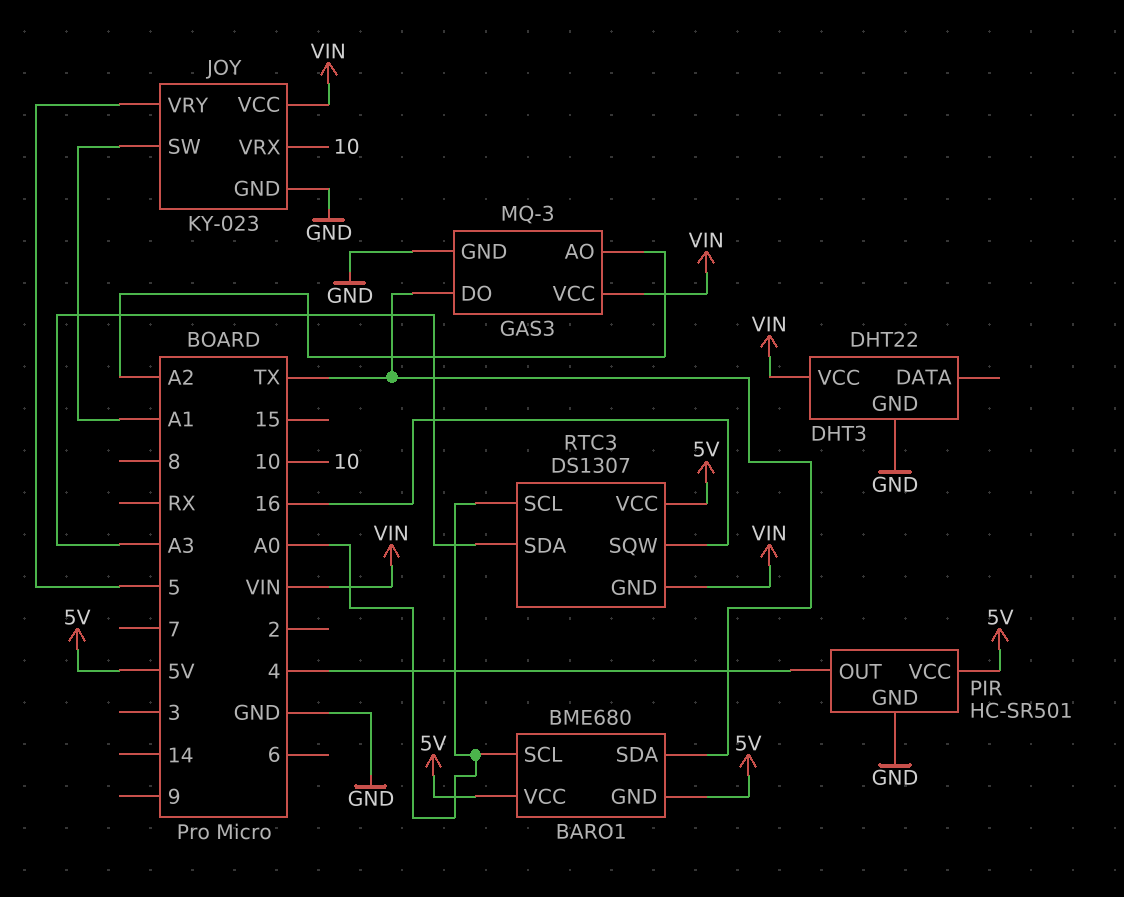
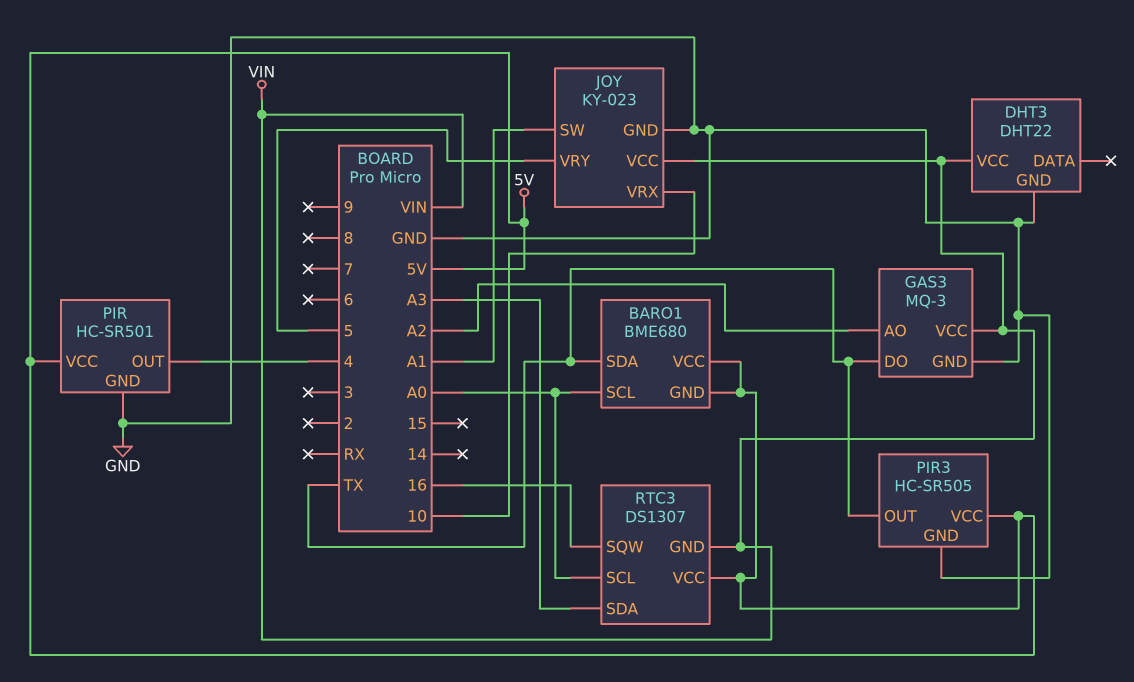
PIR3: none -> HC-SR505
PIR3 pin GND: none -> GND
PIR3 pin OUT: none -> TX
PIR3 pin VCC: none -> 5V

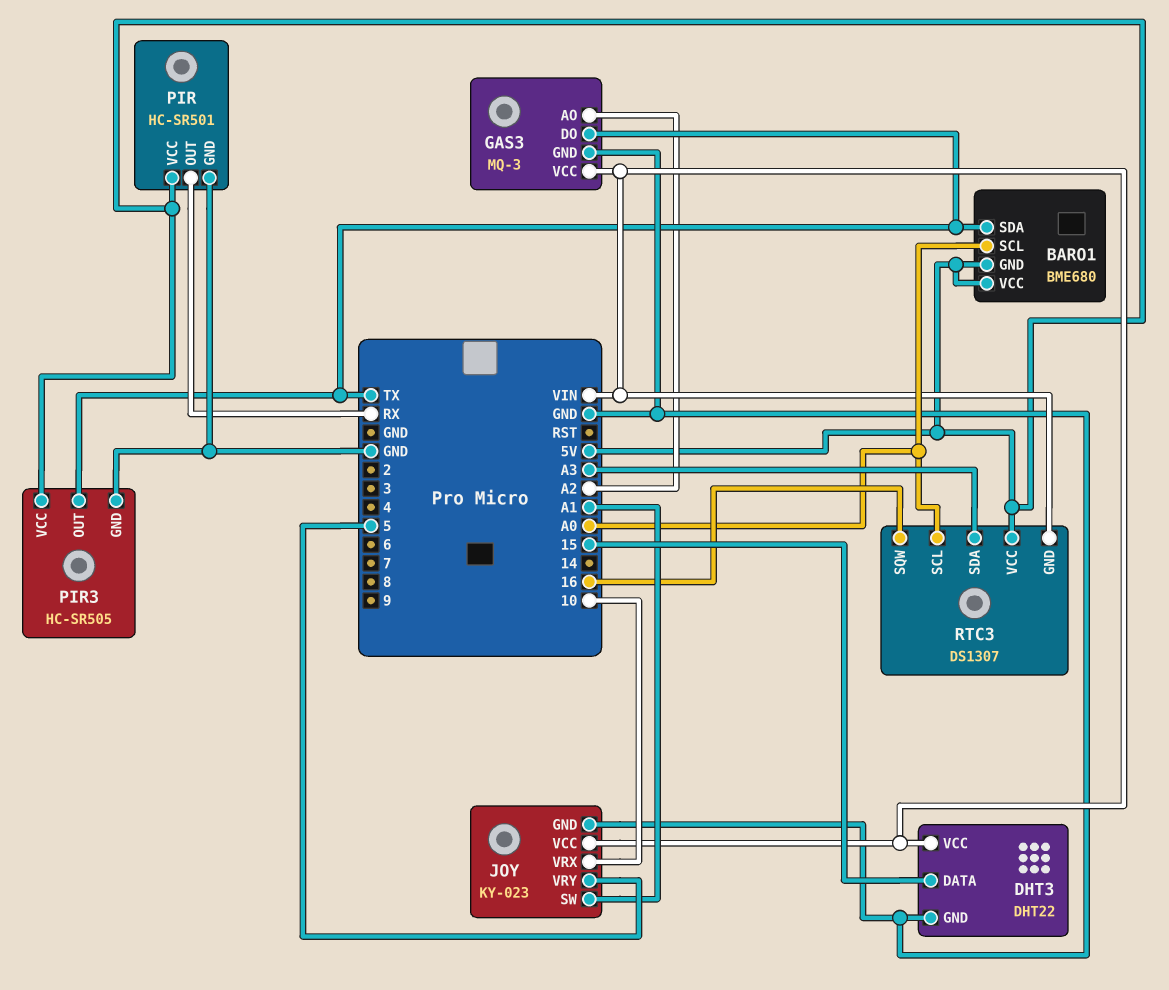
DHT3 pin DATA: none -> 15
PIR pin OUT: 4 -> RX

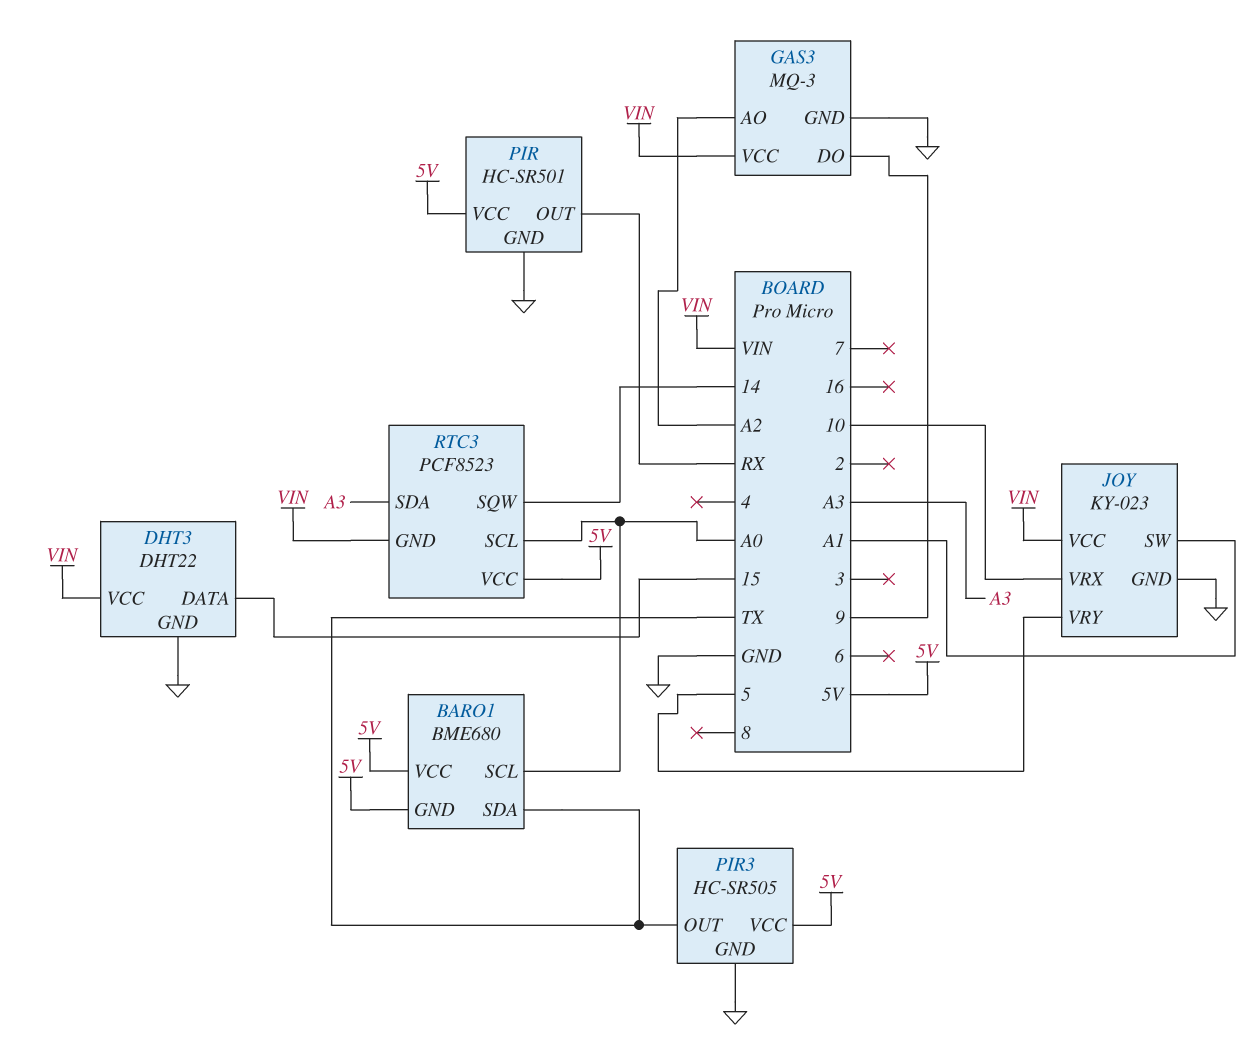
GAS3 pin DO: TX -> 9
RTC3: DS1307 -> PCF8523
RTC3 pin SQW: 16 -> 14

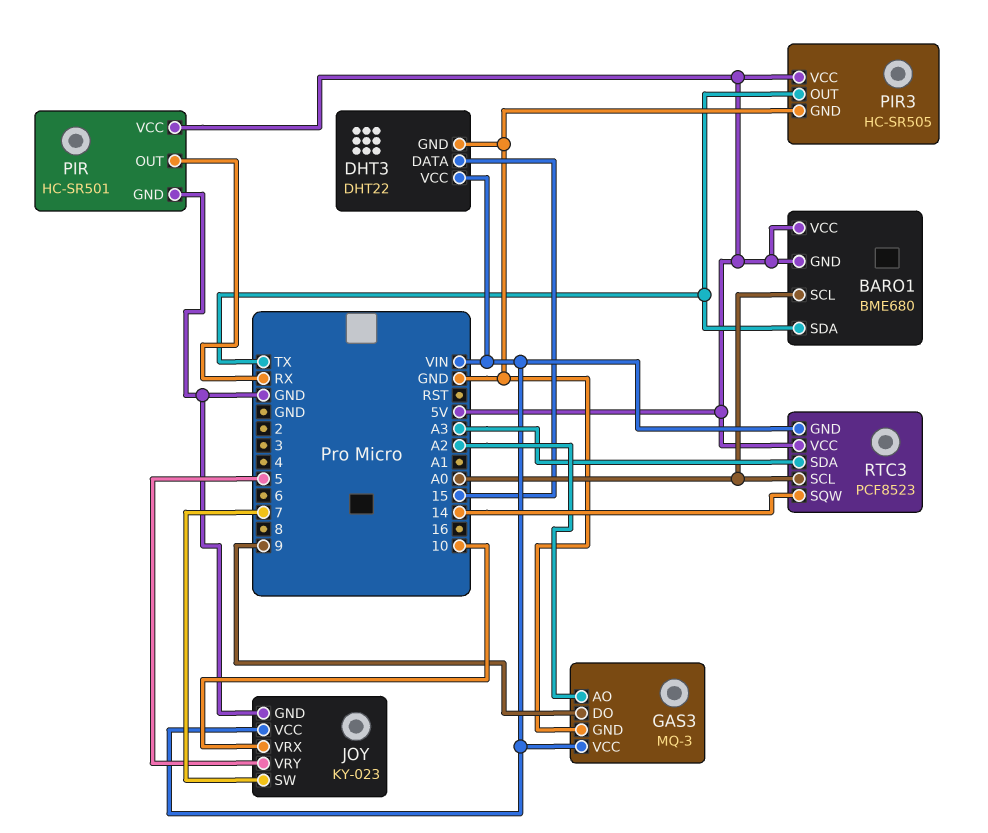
JOY pin SW: A1 -> 7

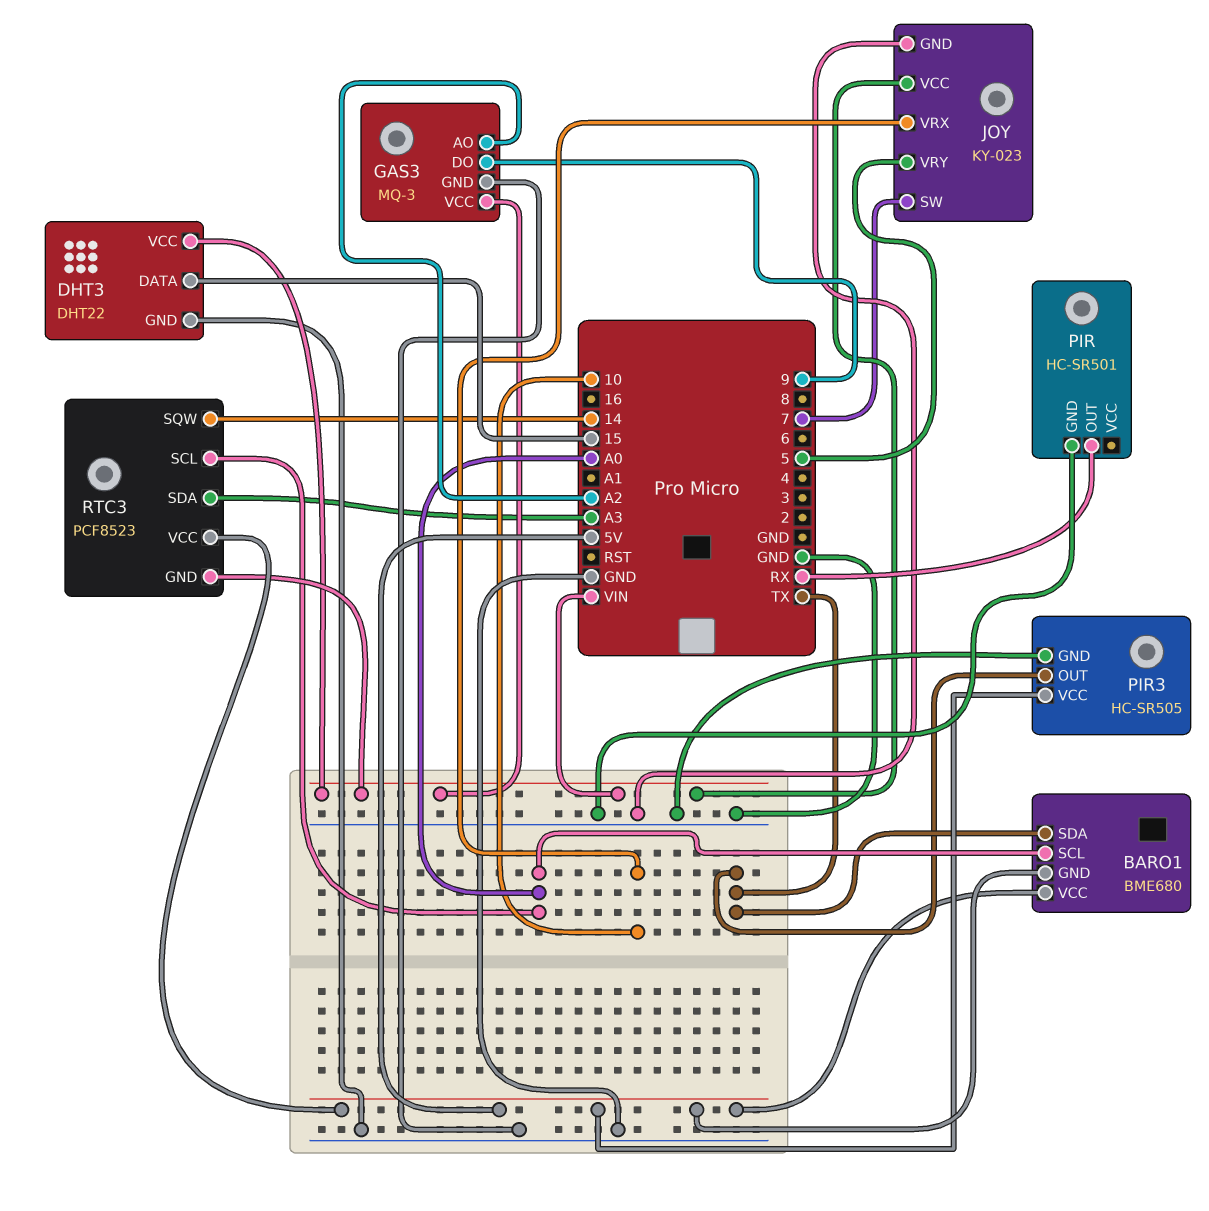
PIR pin VCC: 5V -> none

